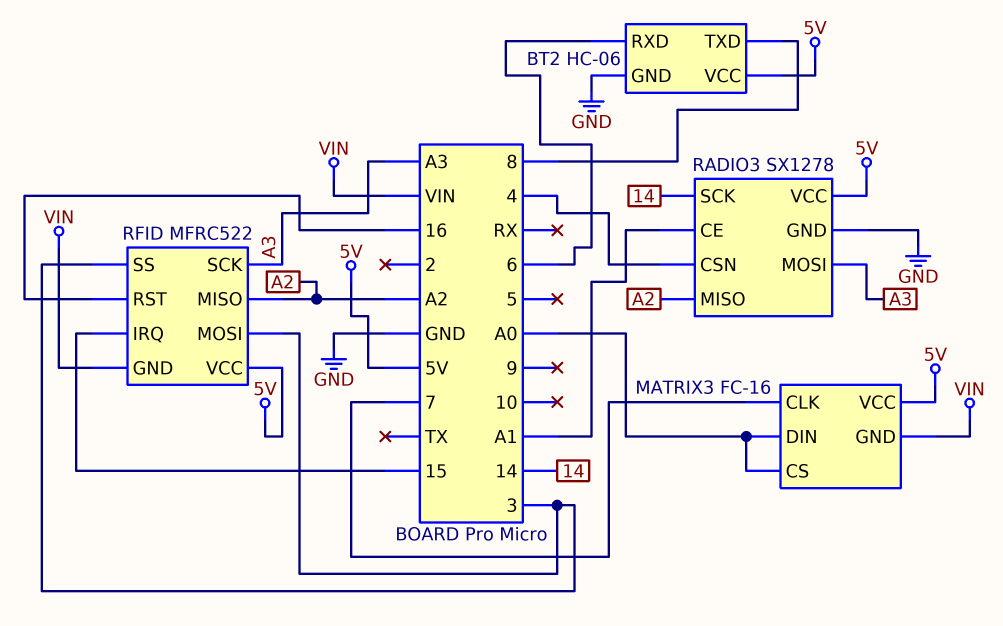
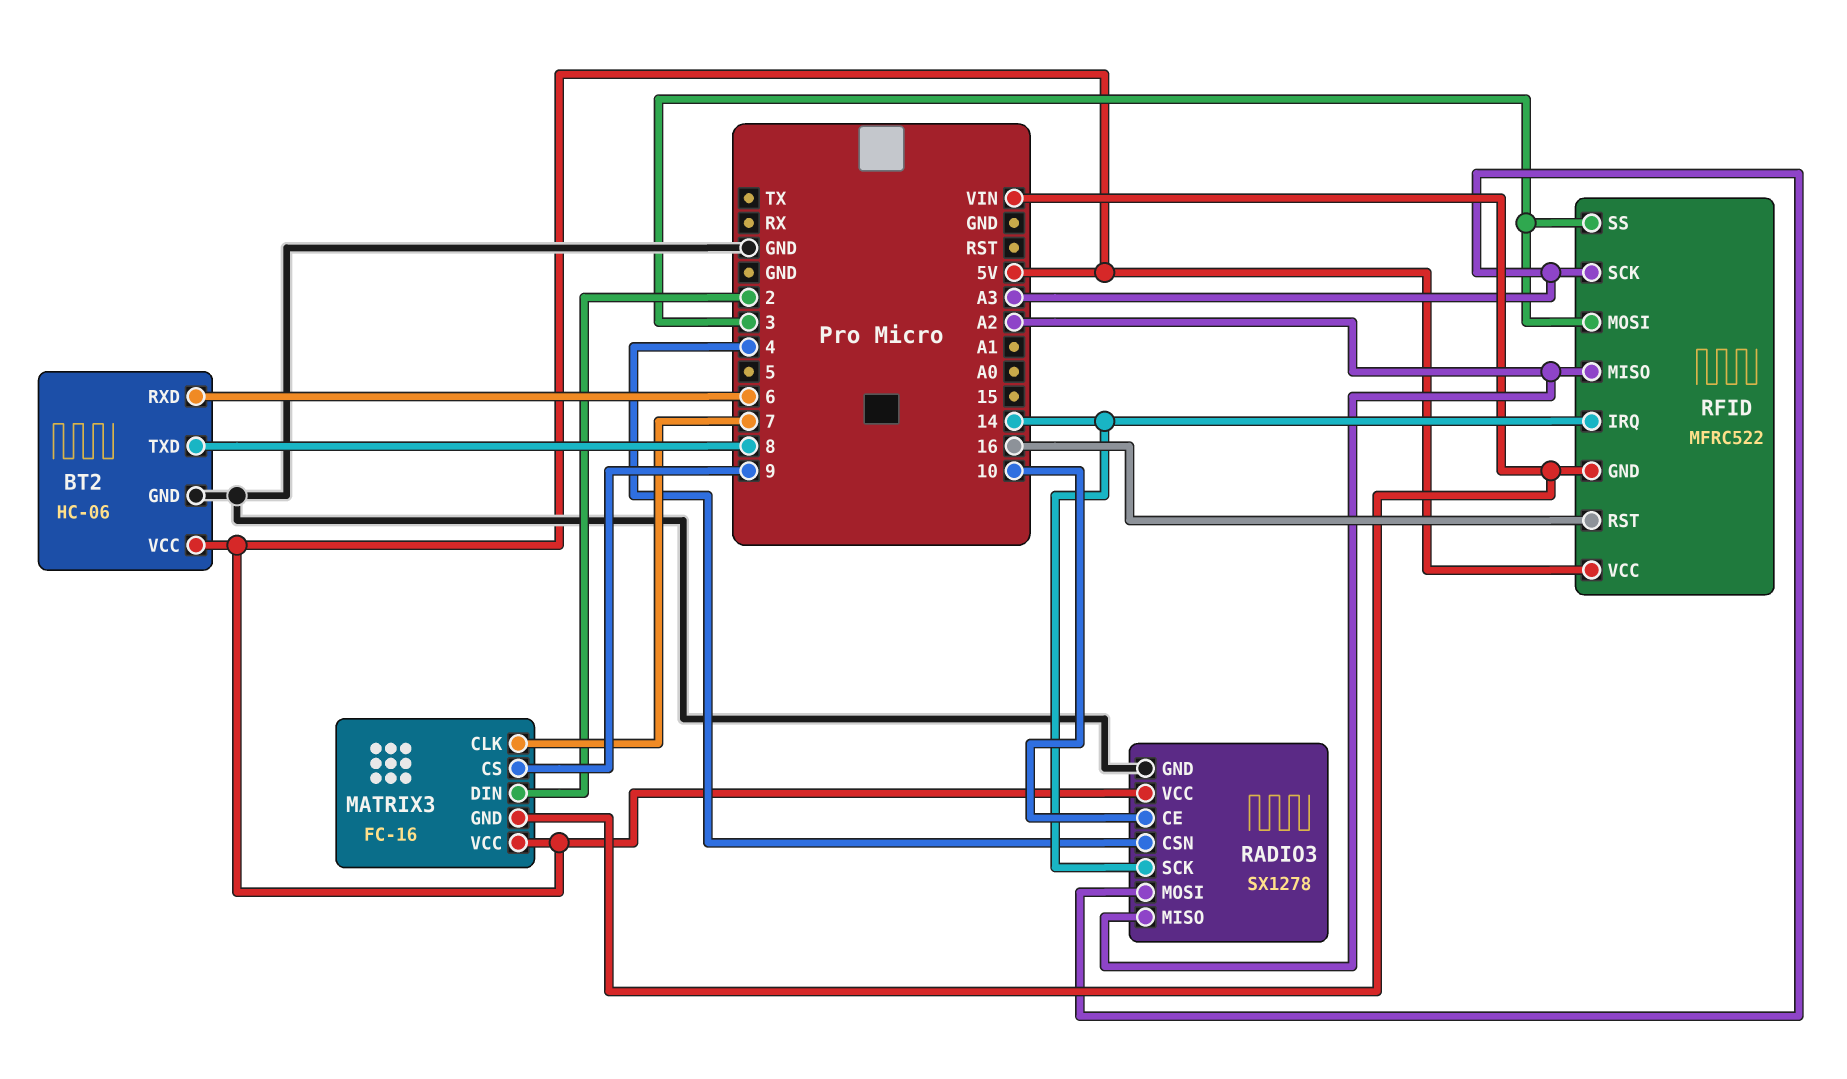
MATRIX3 pin CS: A0 -> 9
MATRIX3 pin DIN: A0 -> 2
RADIO3 pin CE: A1 -> 10
RFID pin IRQ: 15 -> 14

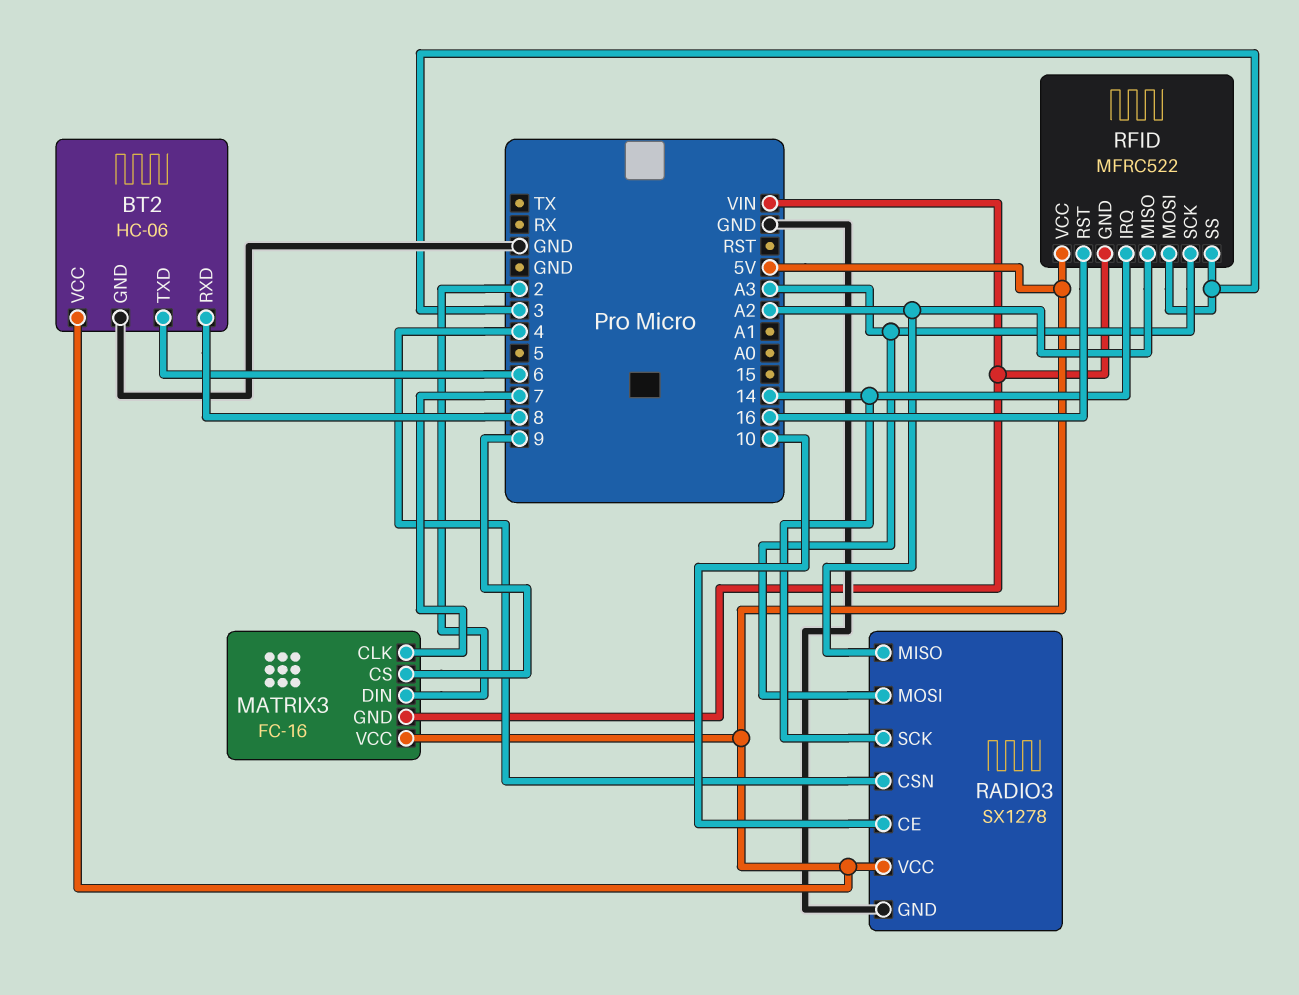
BT2 pin RXD: 6 -> 8
BT2 pin TXD: 8 -> 6

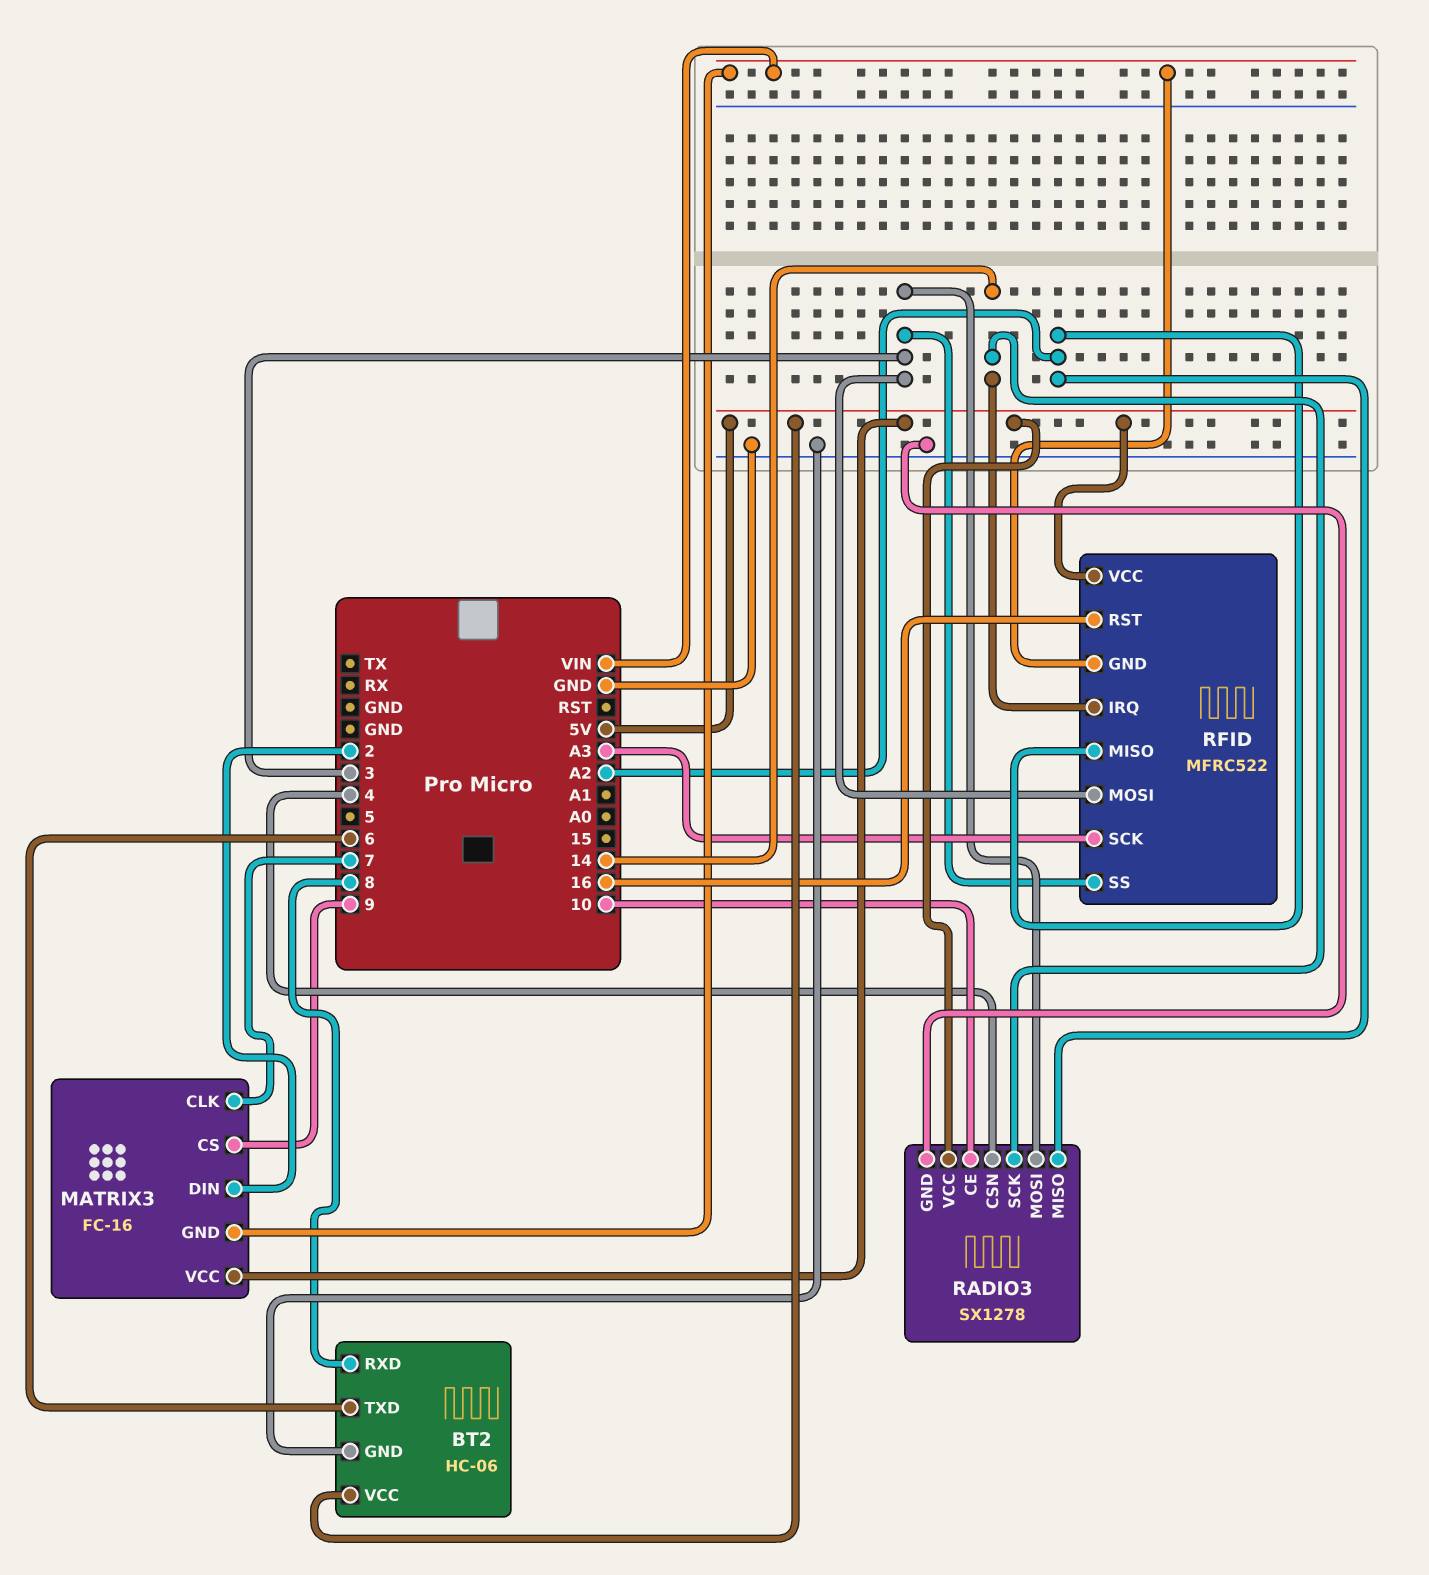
RADIO3 pin MOSI: A3 -> 3

